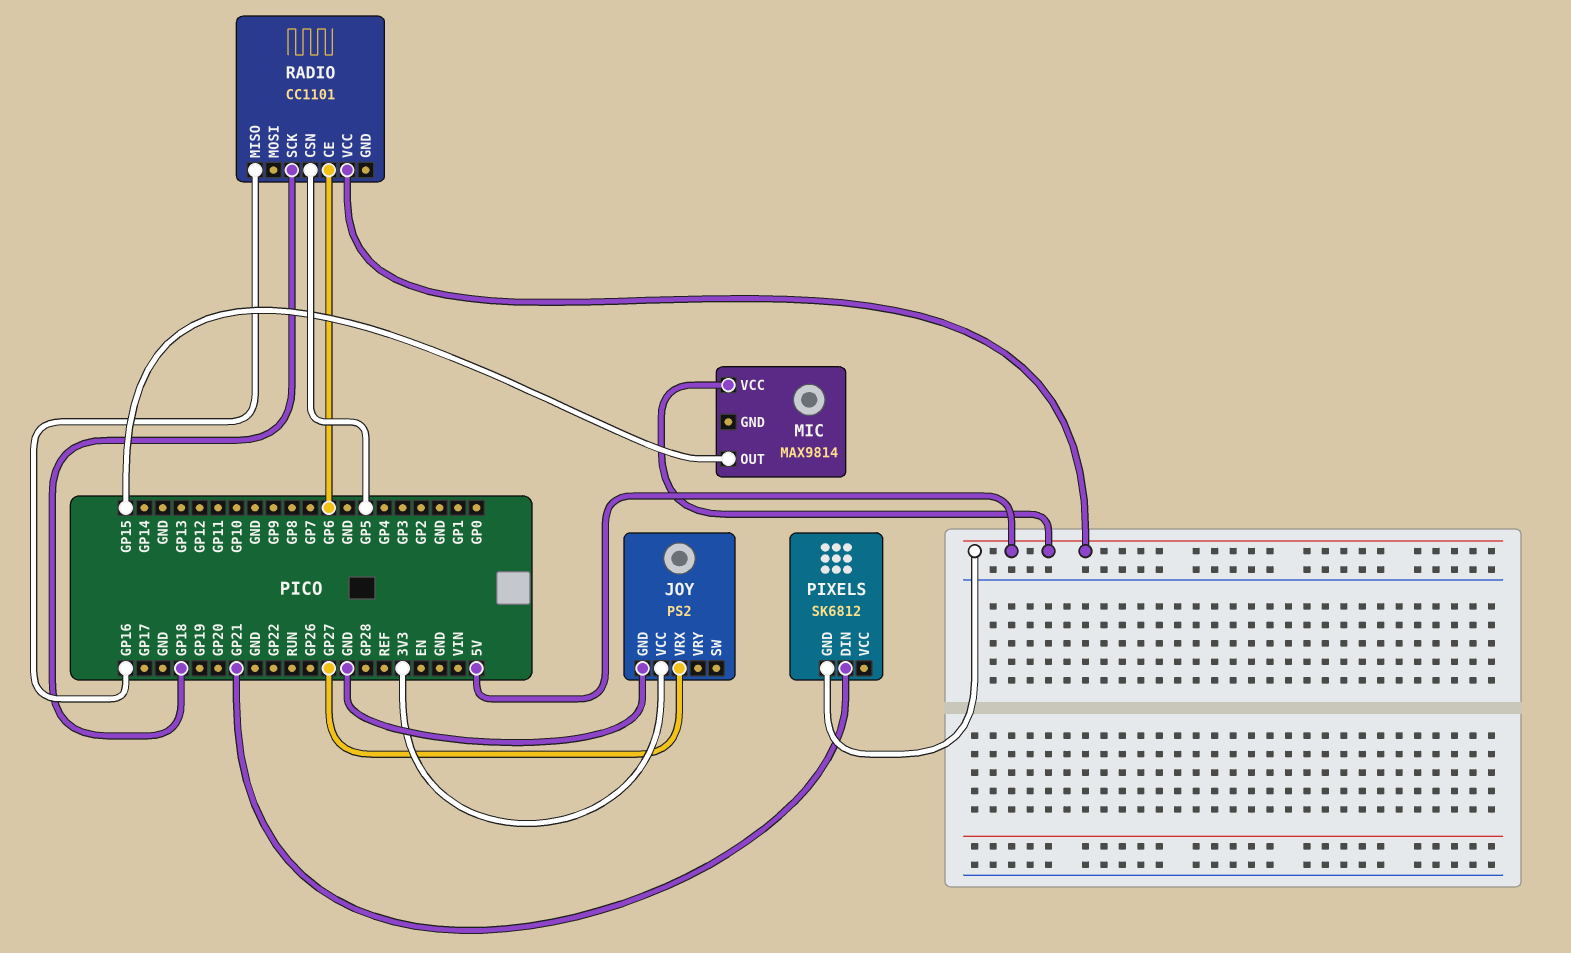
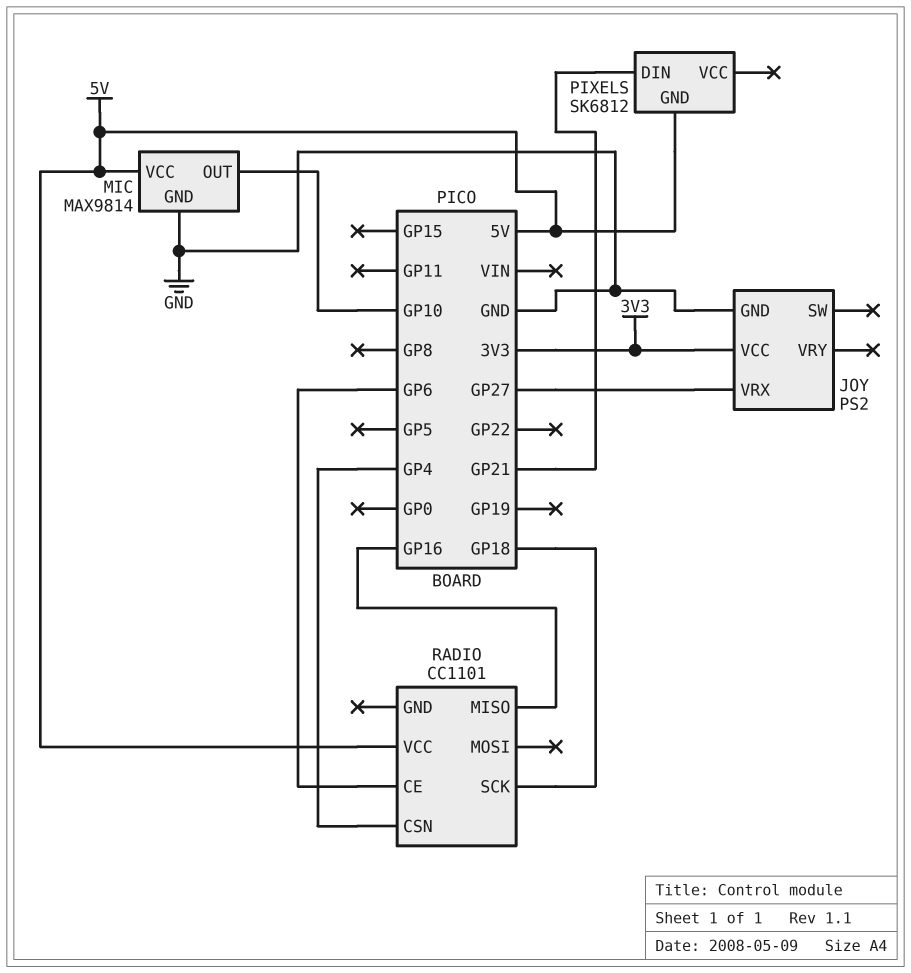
MIC pin GND: none -> GND
MIC pin OUT: GP15 -> GP10
RADIO pin CSN: GP5 -> GP4

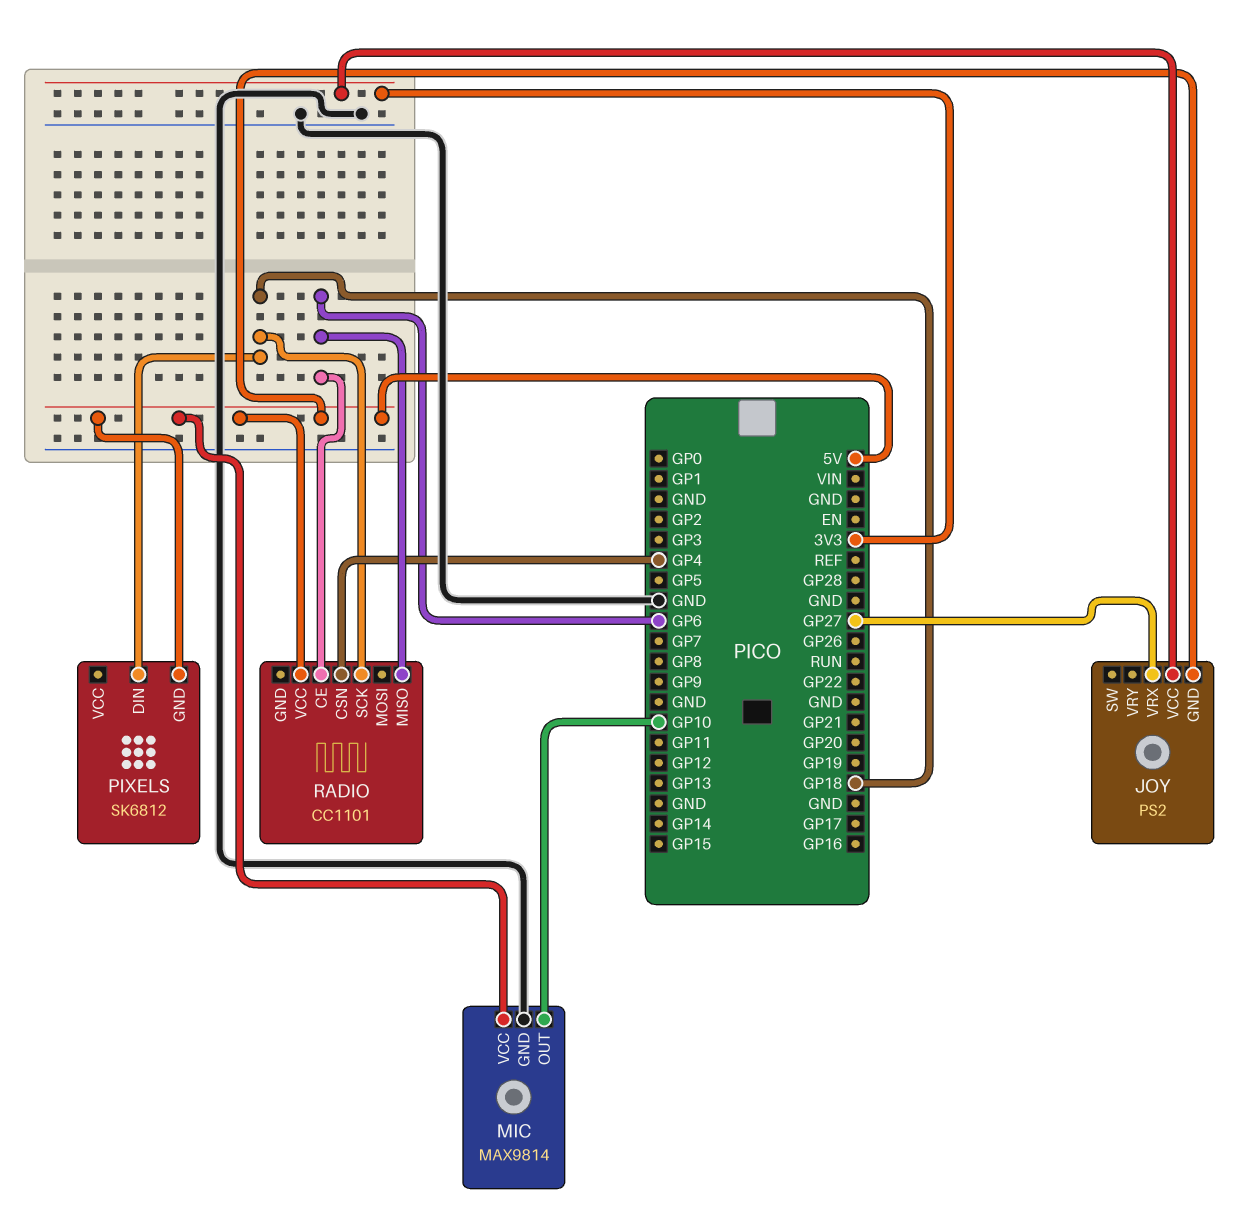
JOY pin GND: GND -> 5V
PIXELS pin DIN: GP21 -> GP18
RADIO pin MISO: GP16 -> GP6

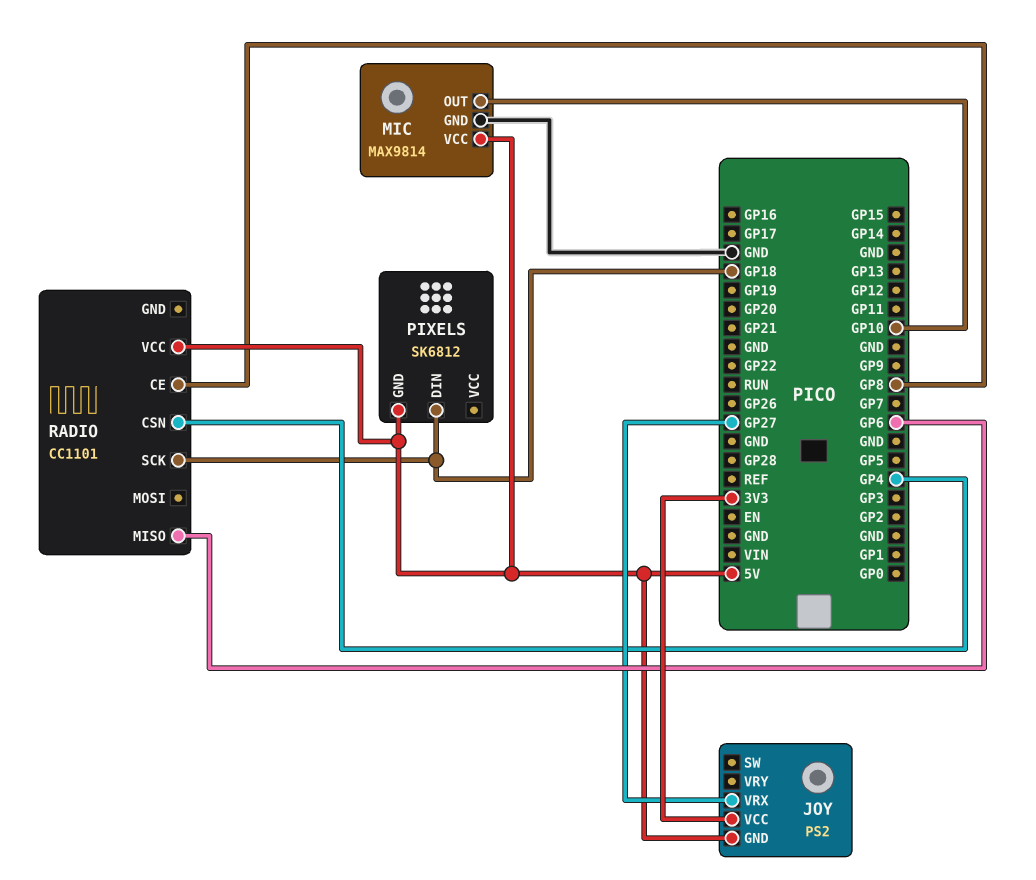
RADIO pin CE: GP6 -> GP8

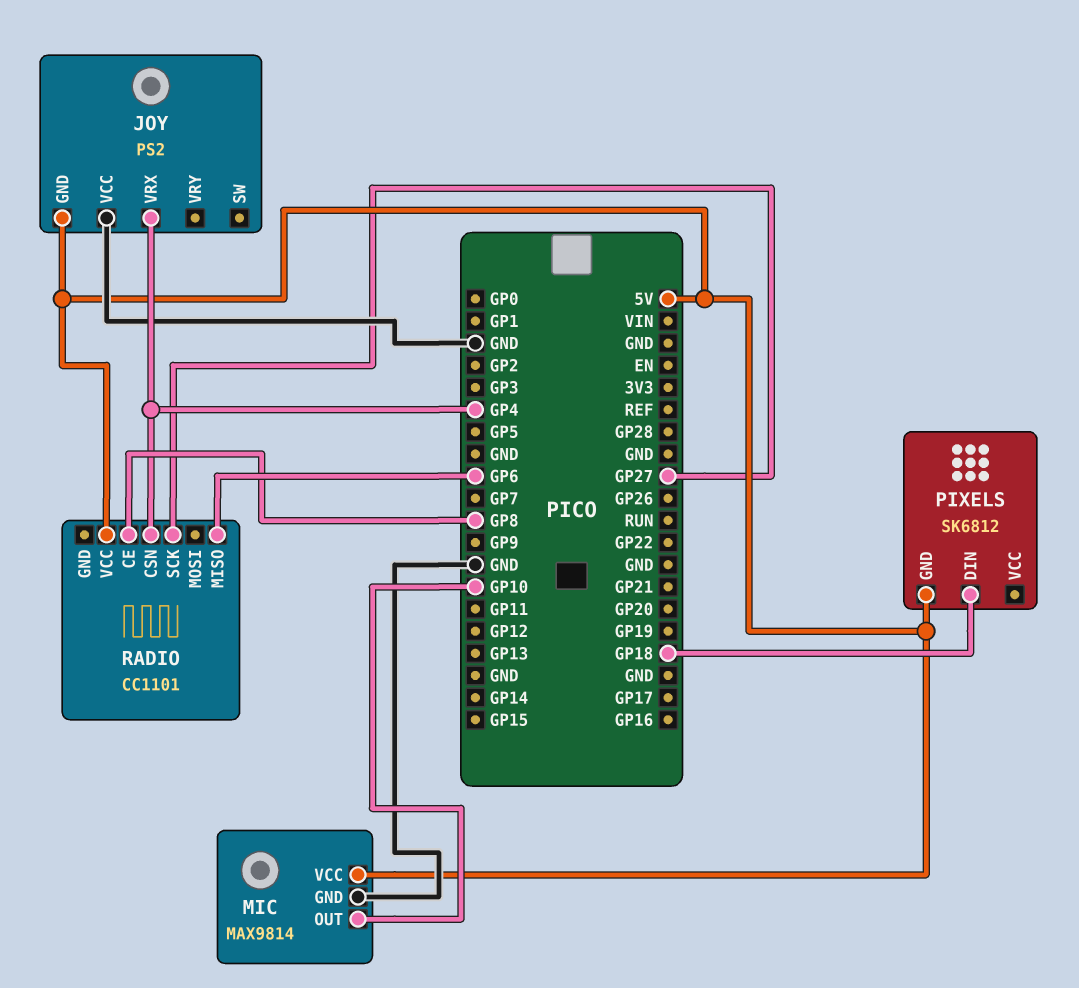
JOY pin VCC: 3V3 -> GND
JOY pin VRX: GP27 -> GP4
RADIO pin SCK: GP18 -> GP27

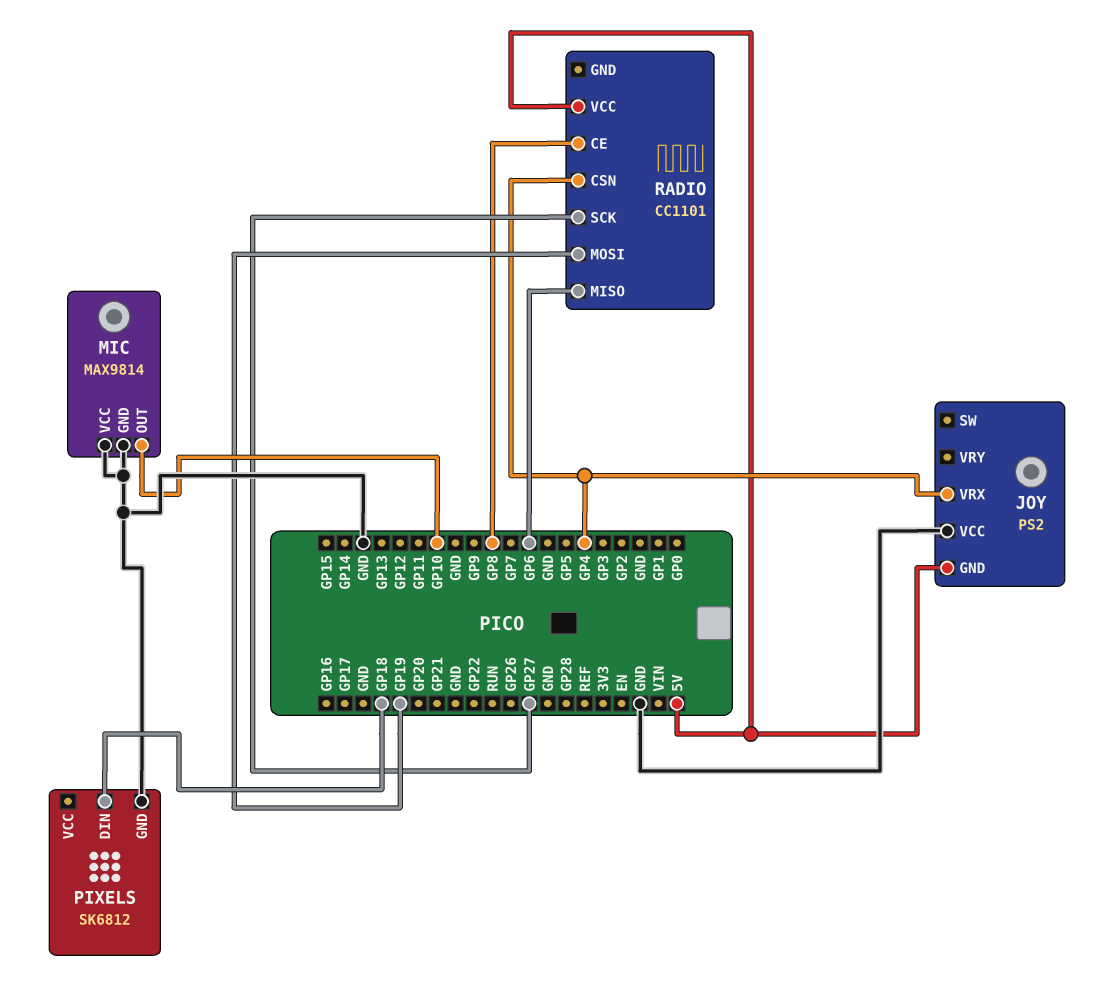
MIC pin VCC: 5V -> GND
PIXELS pin GND: 5V -> GND
RADIO pin MOSI: none -> GP19

